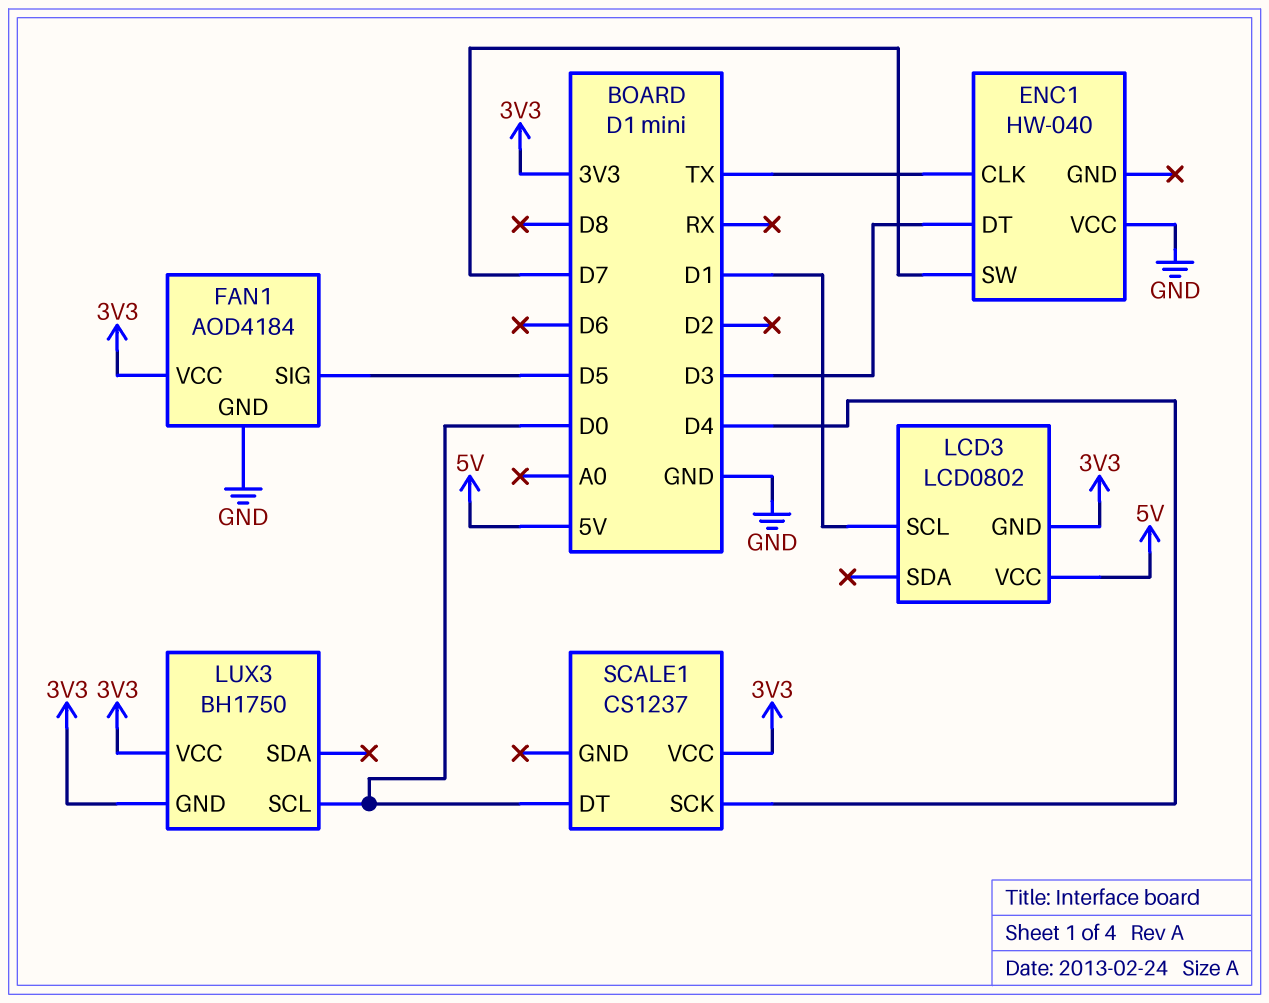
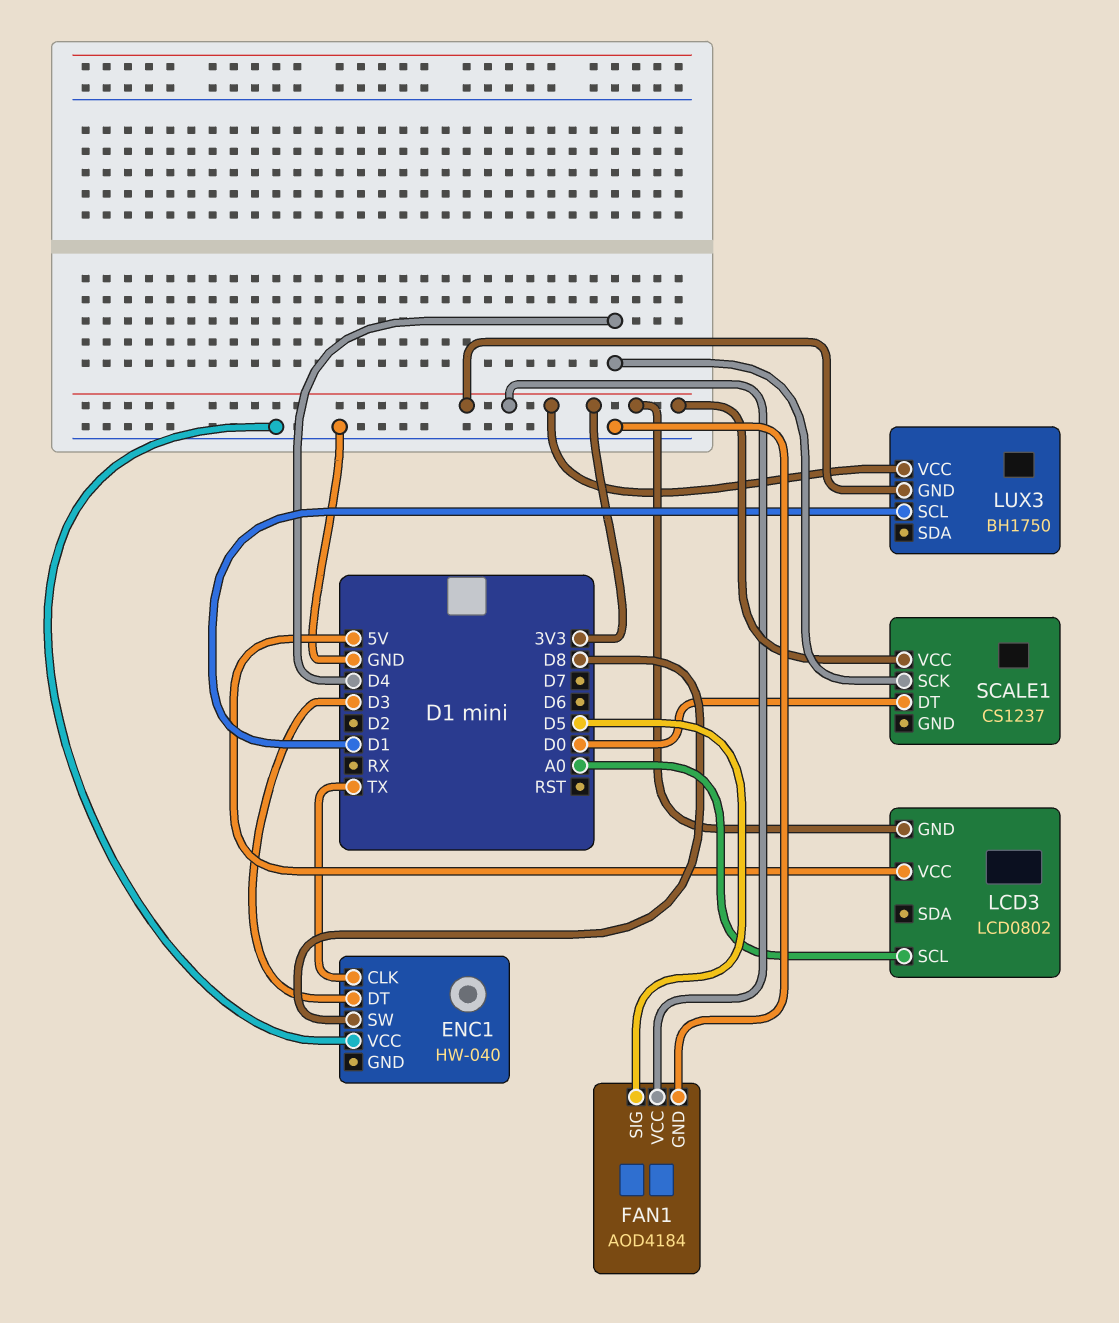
ENC1 pin SW: D7 -> D8
LCD3 pin SCL: D1 -> A0
LUX3 pin SCL: D0 -> D1

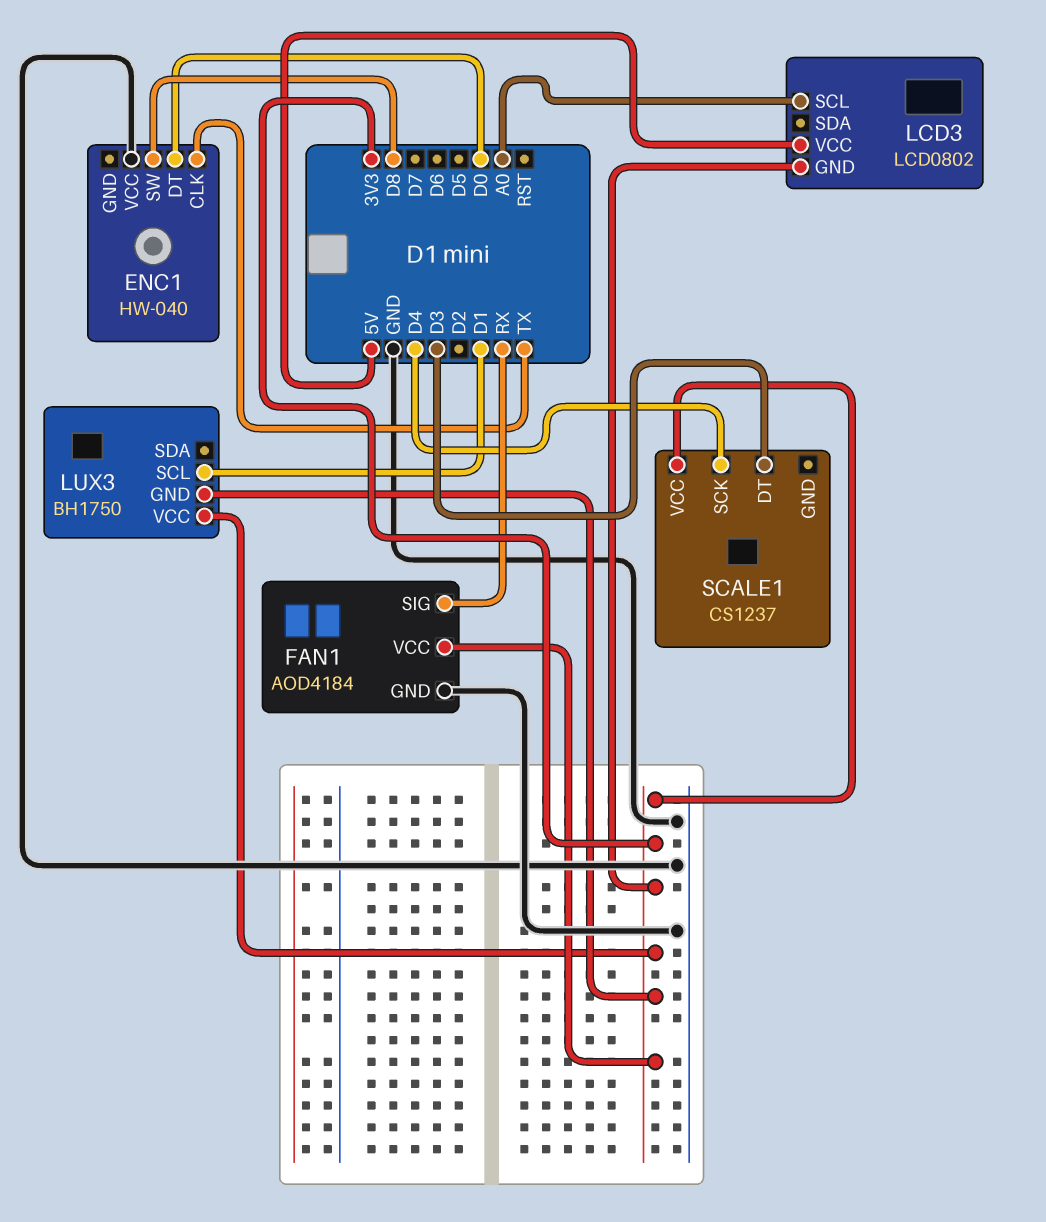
ENC1 pin DT: D3 -> D0
FAN1 pin SIG: D5 -> RX
SCALE1 pin DT: D0 -> D3

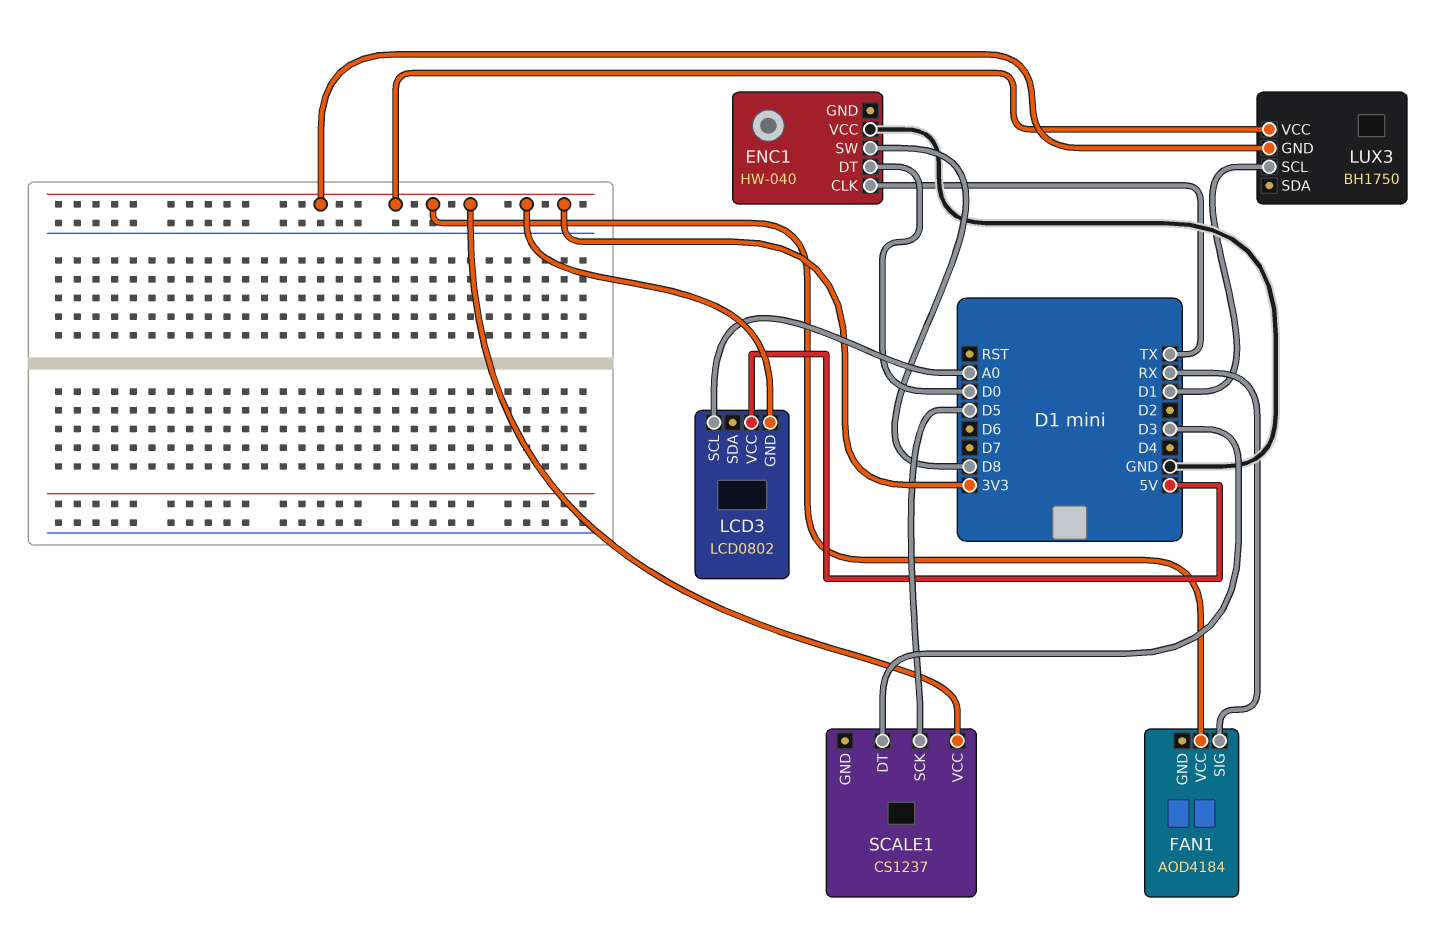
FAN1 pin GND: GND -> none
SCALE1 pin SCK: D4 -> D5

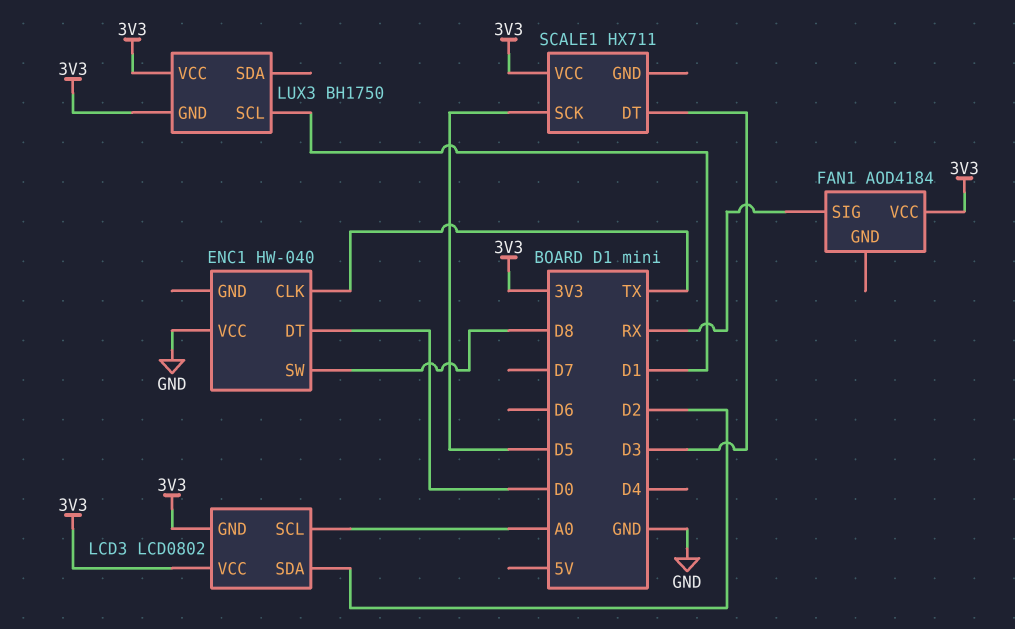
LCD3 pin SDA: none -> D2
LCD3 pin VCC: 5V -> 3V3
SCALE1: CS1237 -> HX711

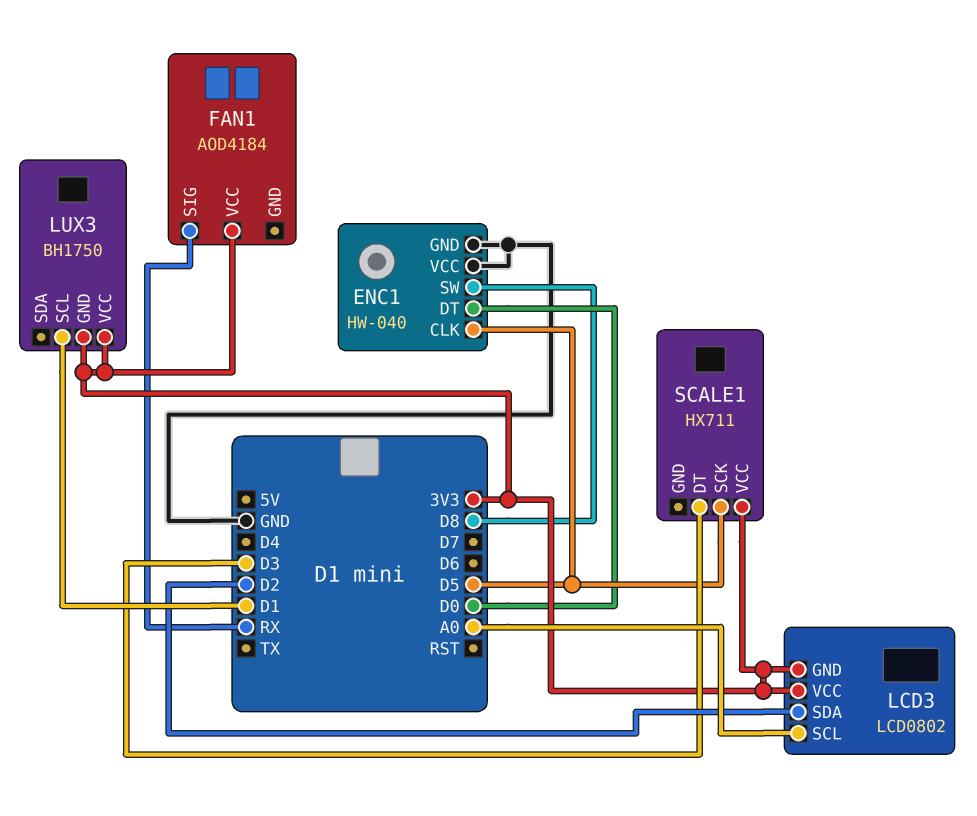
ENC1 pin CLK: TX -> D5
ENC1 pin GND: none -> GND

